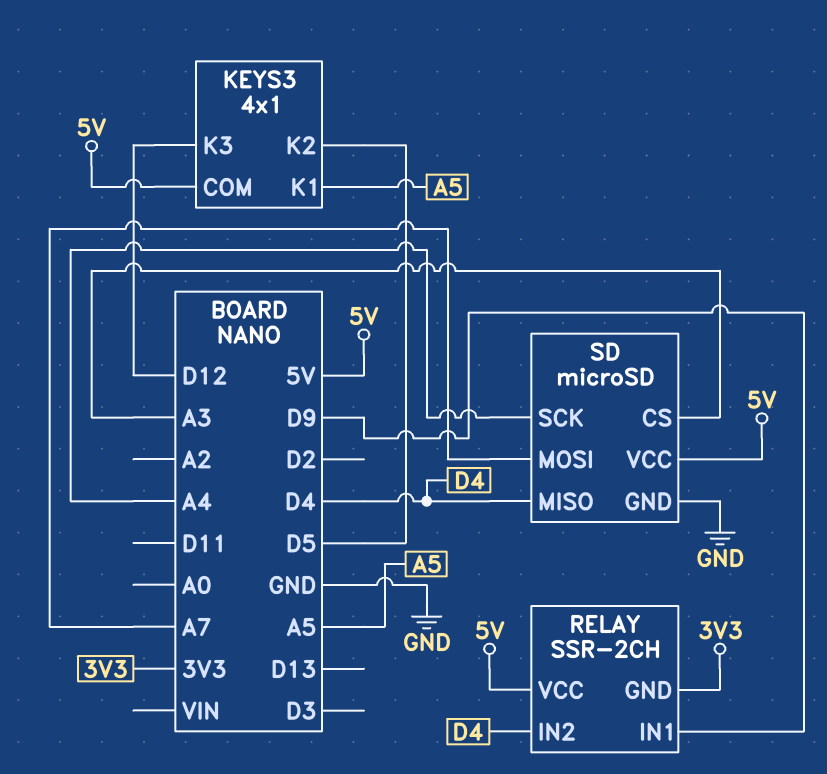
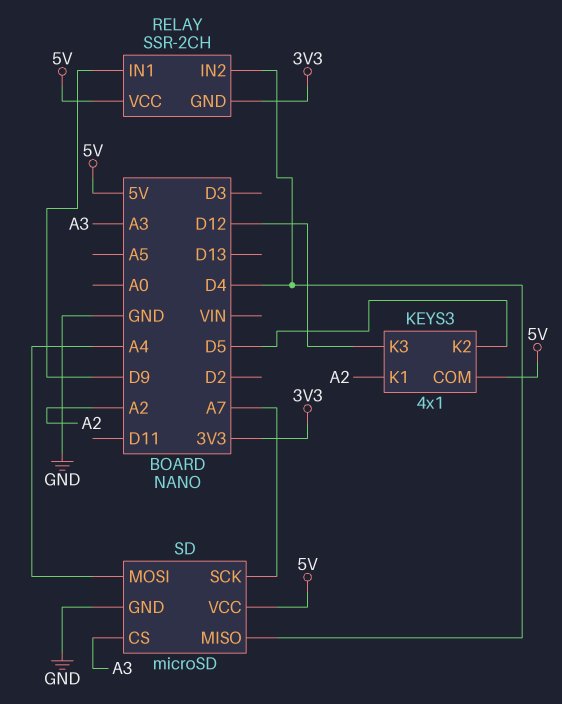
KEYS3 pin K1: A5 -> A2
SD pin MOSI: A7 -> A4
SD pin SCK: A4 -> A7

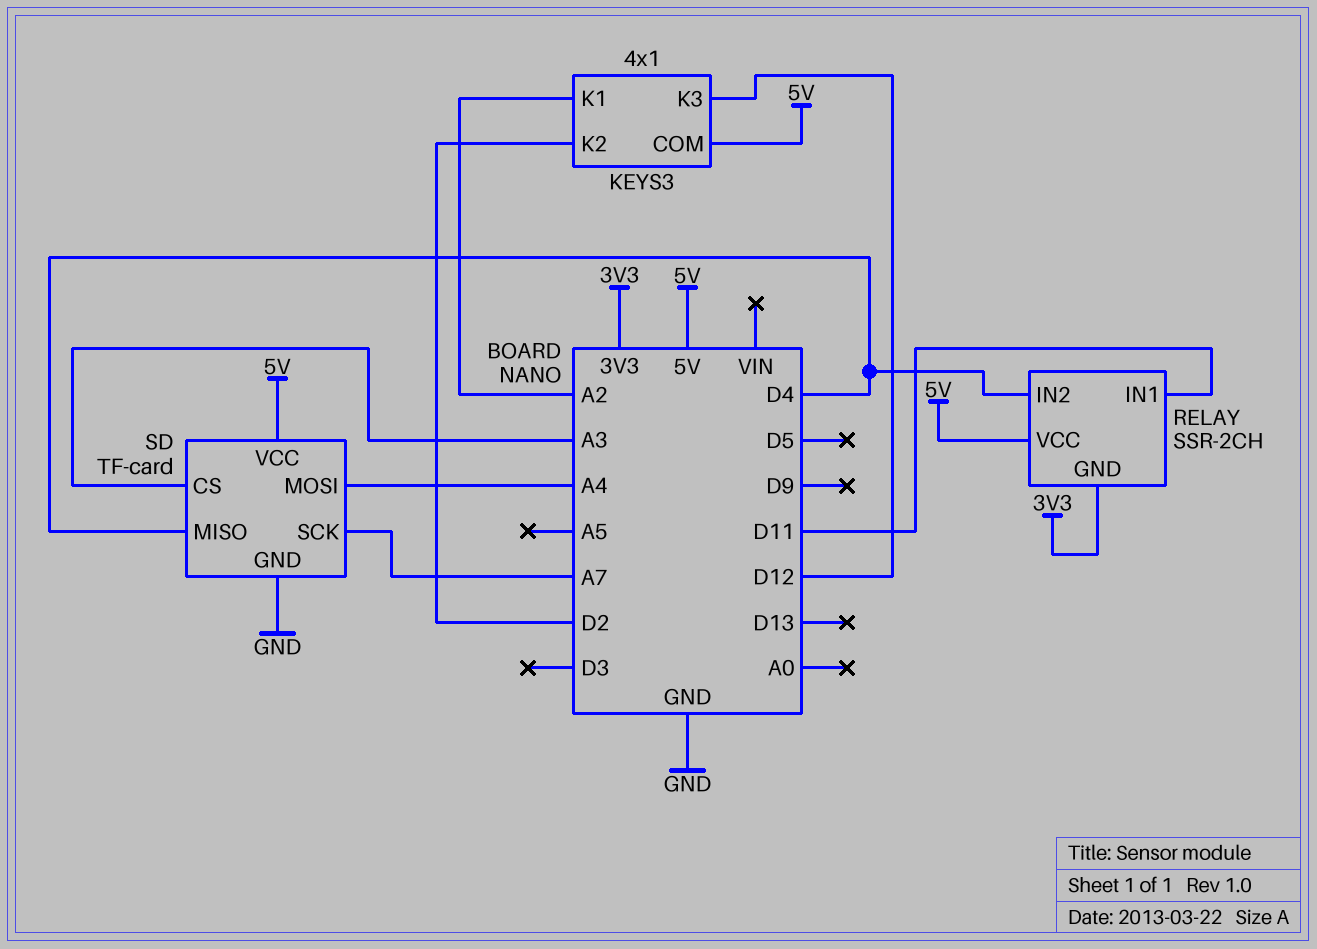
KEYS3 pin K2: D5 -> D2
RELAY pin IN1: D9 -> D11
SD: microSD -> TF-card

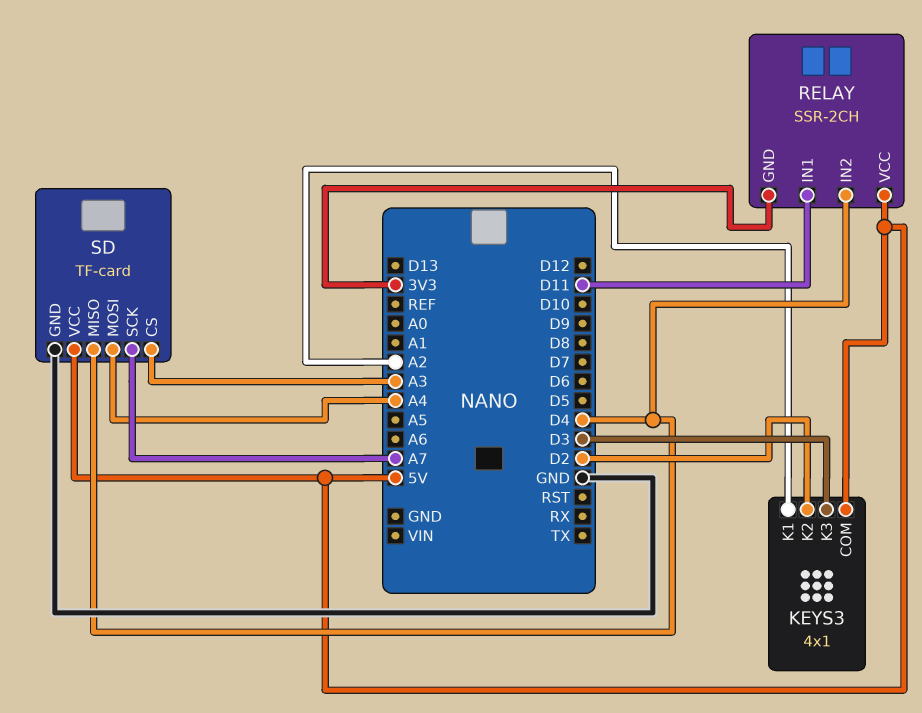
KEYS3 pin K3: D12 -> D3

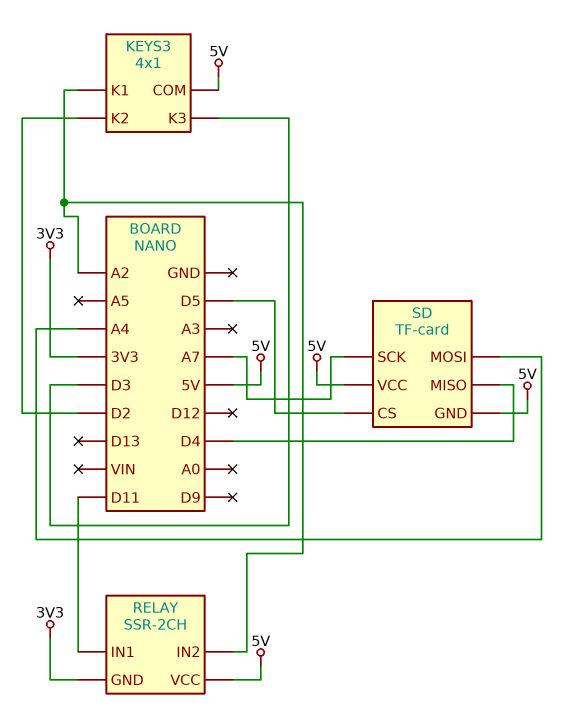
RELAY pin IN2: D4 -> A2
SD pin CS: A3 -> D5
SD pin GND: GND -> 5V

